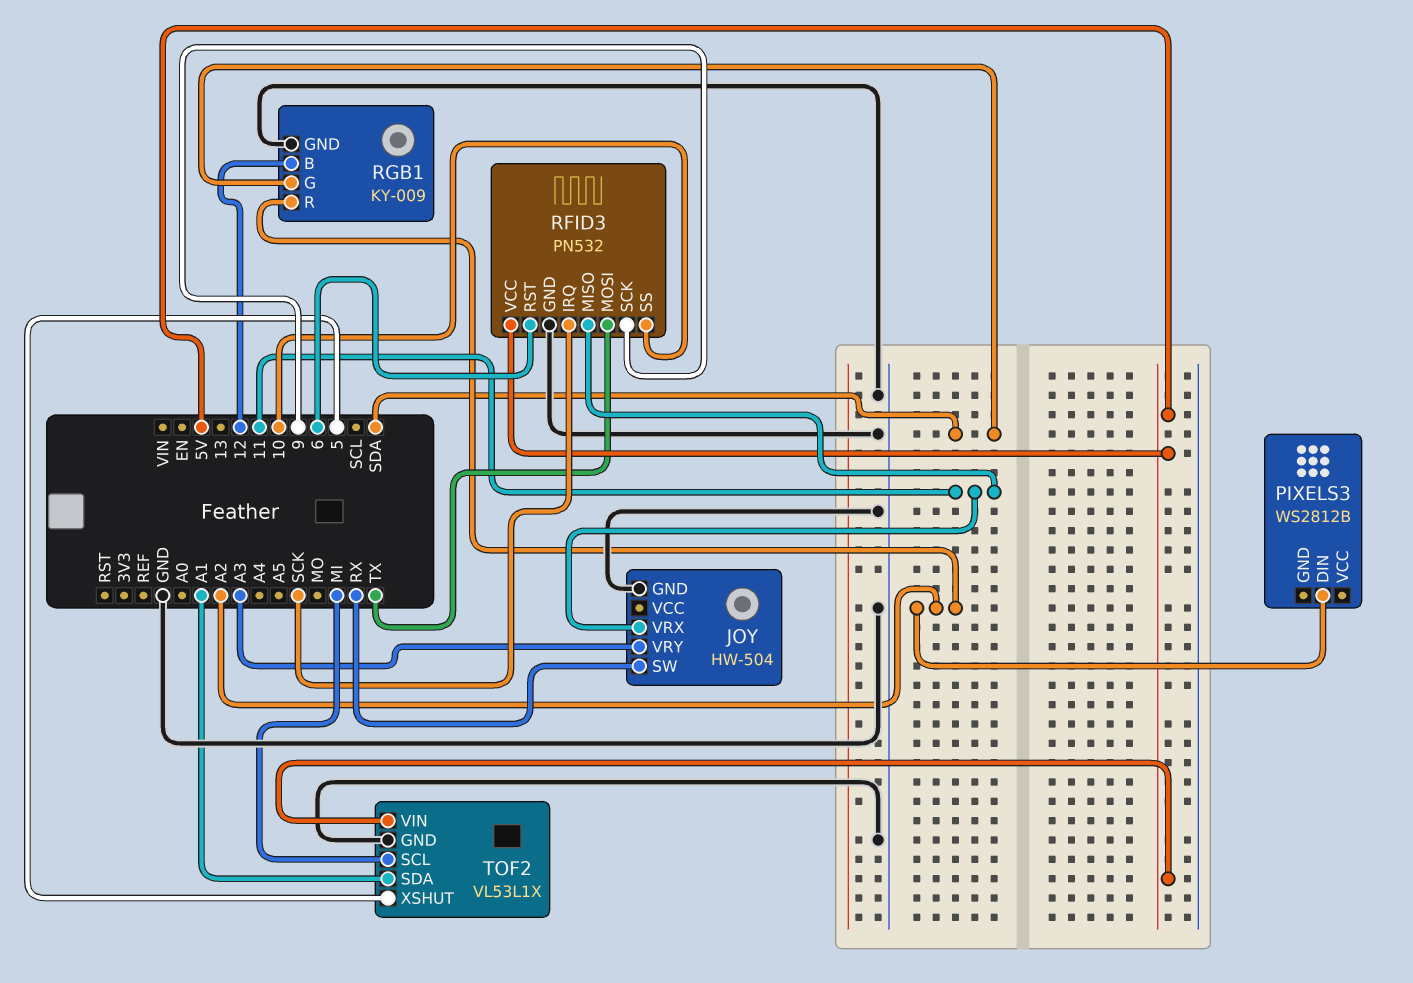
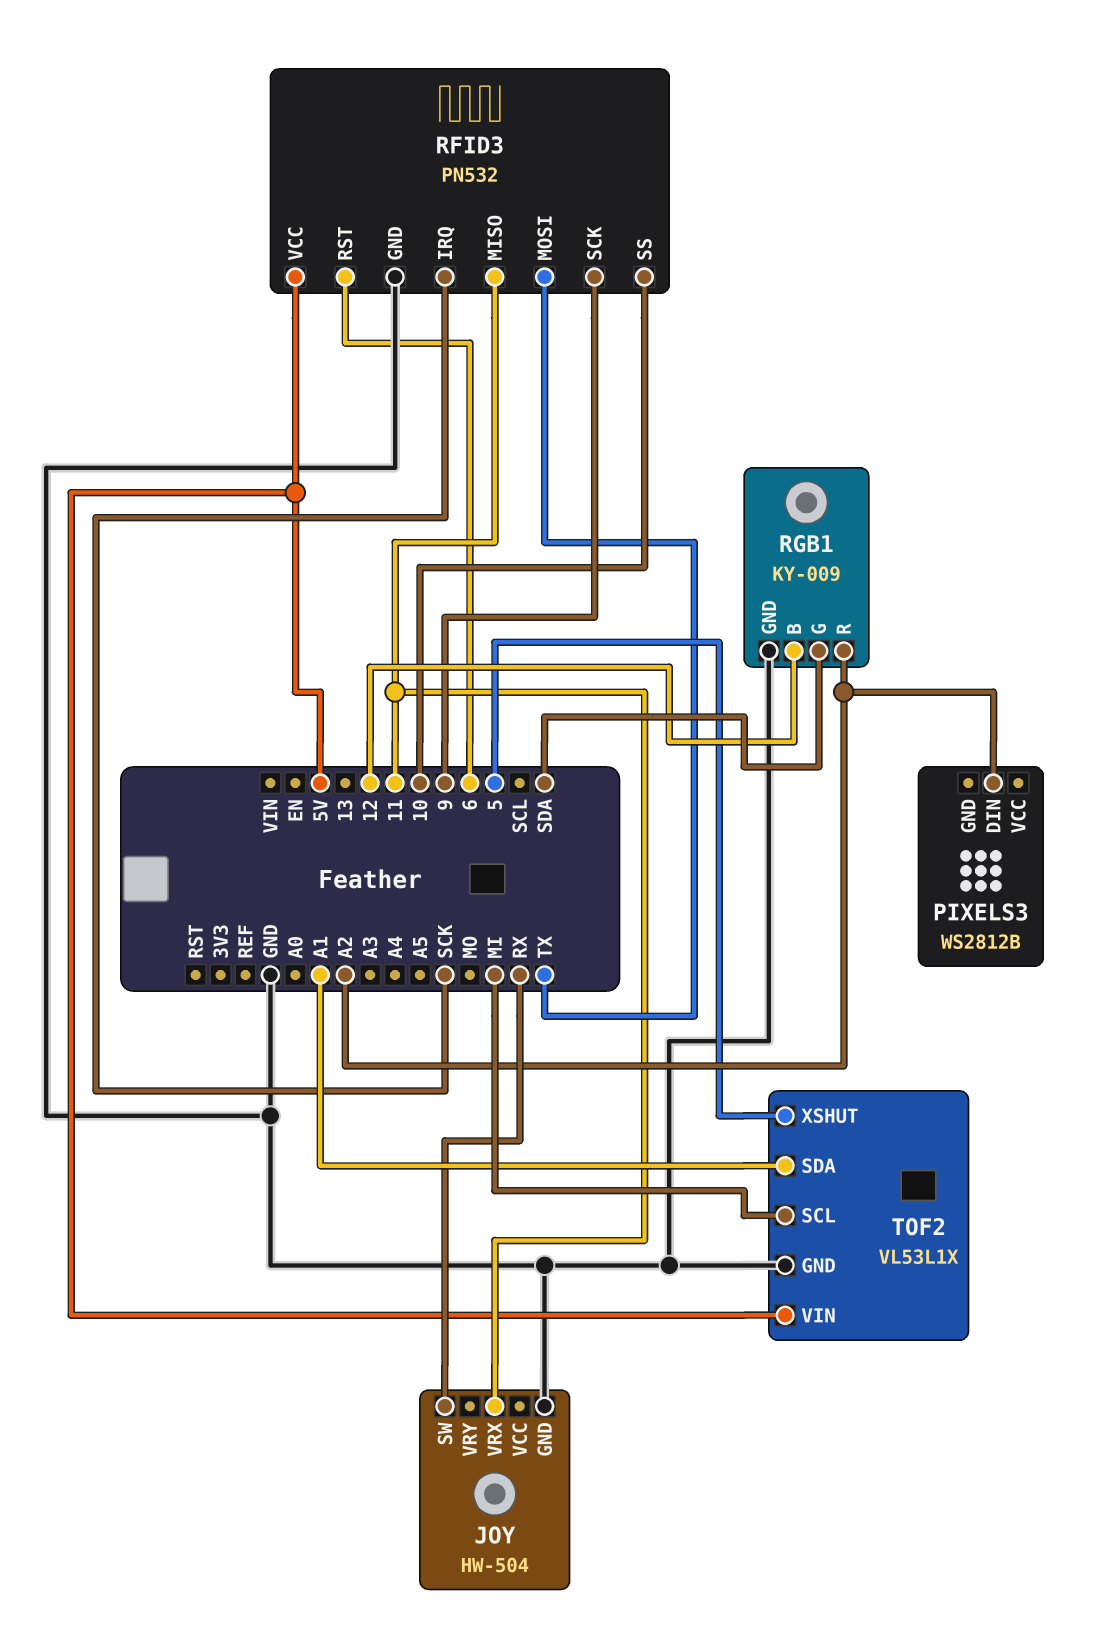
JOY pin VRY: A3 -> none

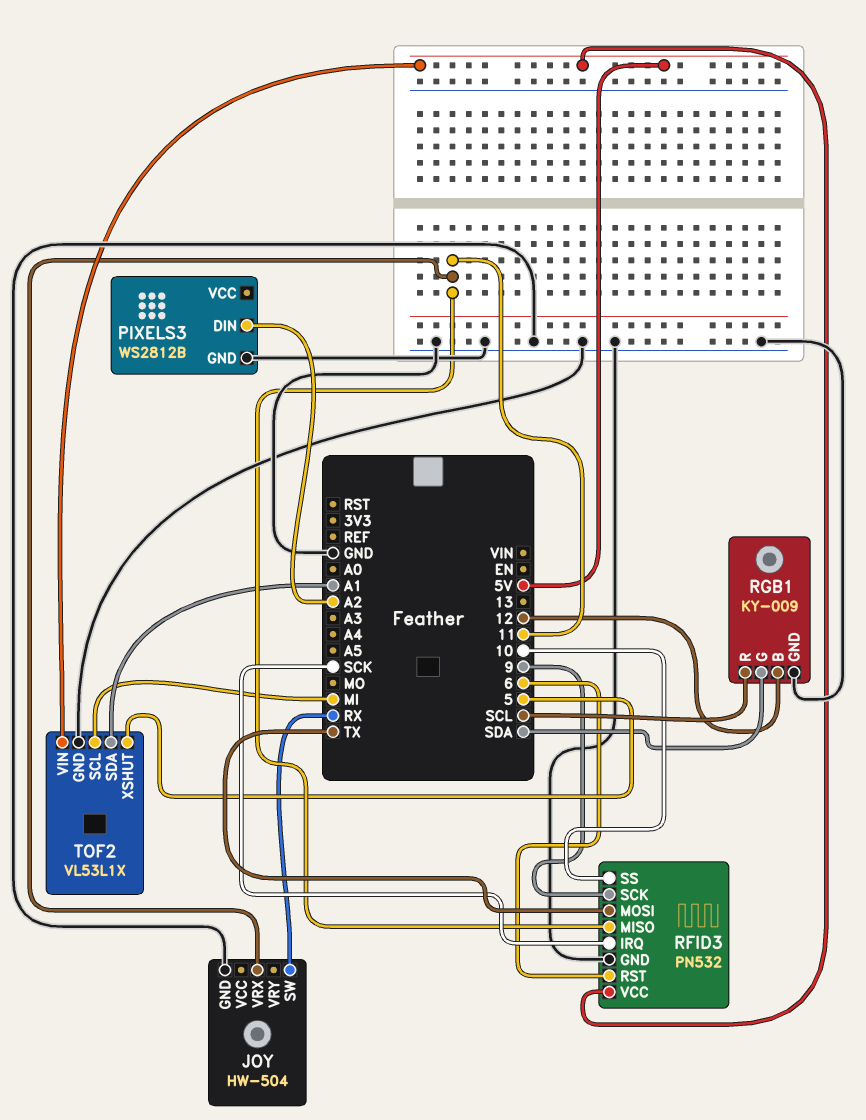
PIXELS3 pin GND: none -> GND
RGB1 pin R: A2 -> SCL

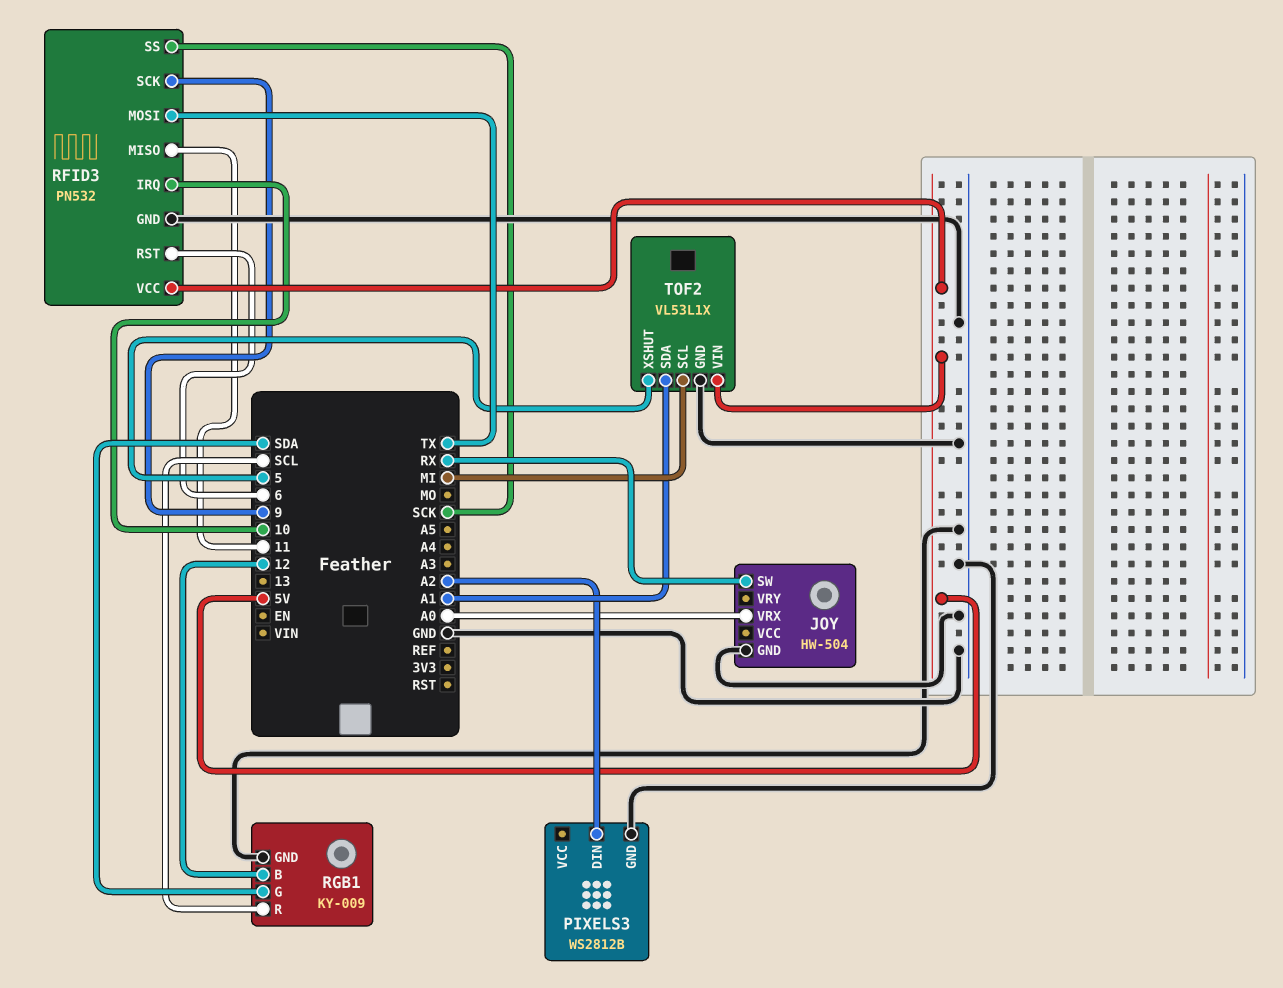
JOY pin VRX: 11 -> A0
RFID3 pin IRQ: SCK -> 10
RFID3 pin SS: 10 -> SCK

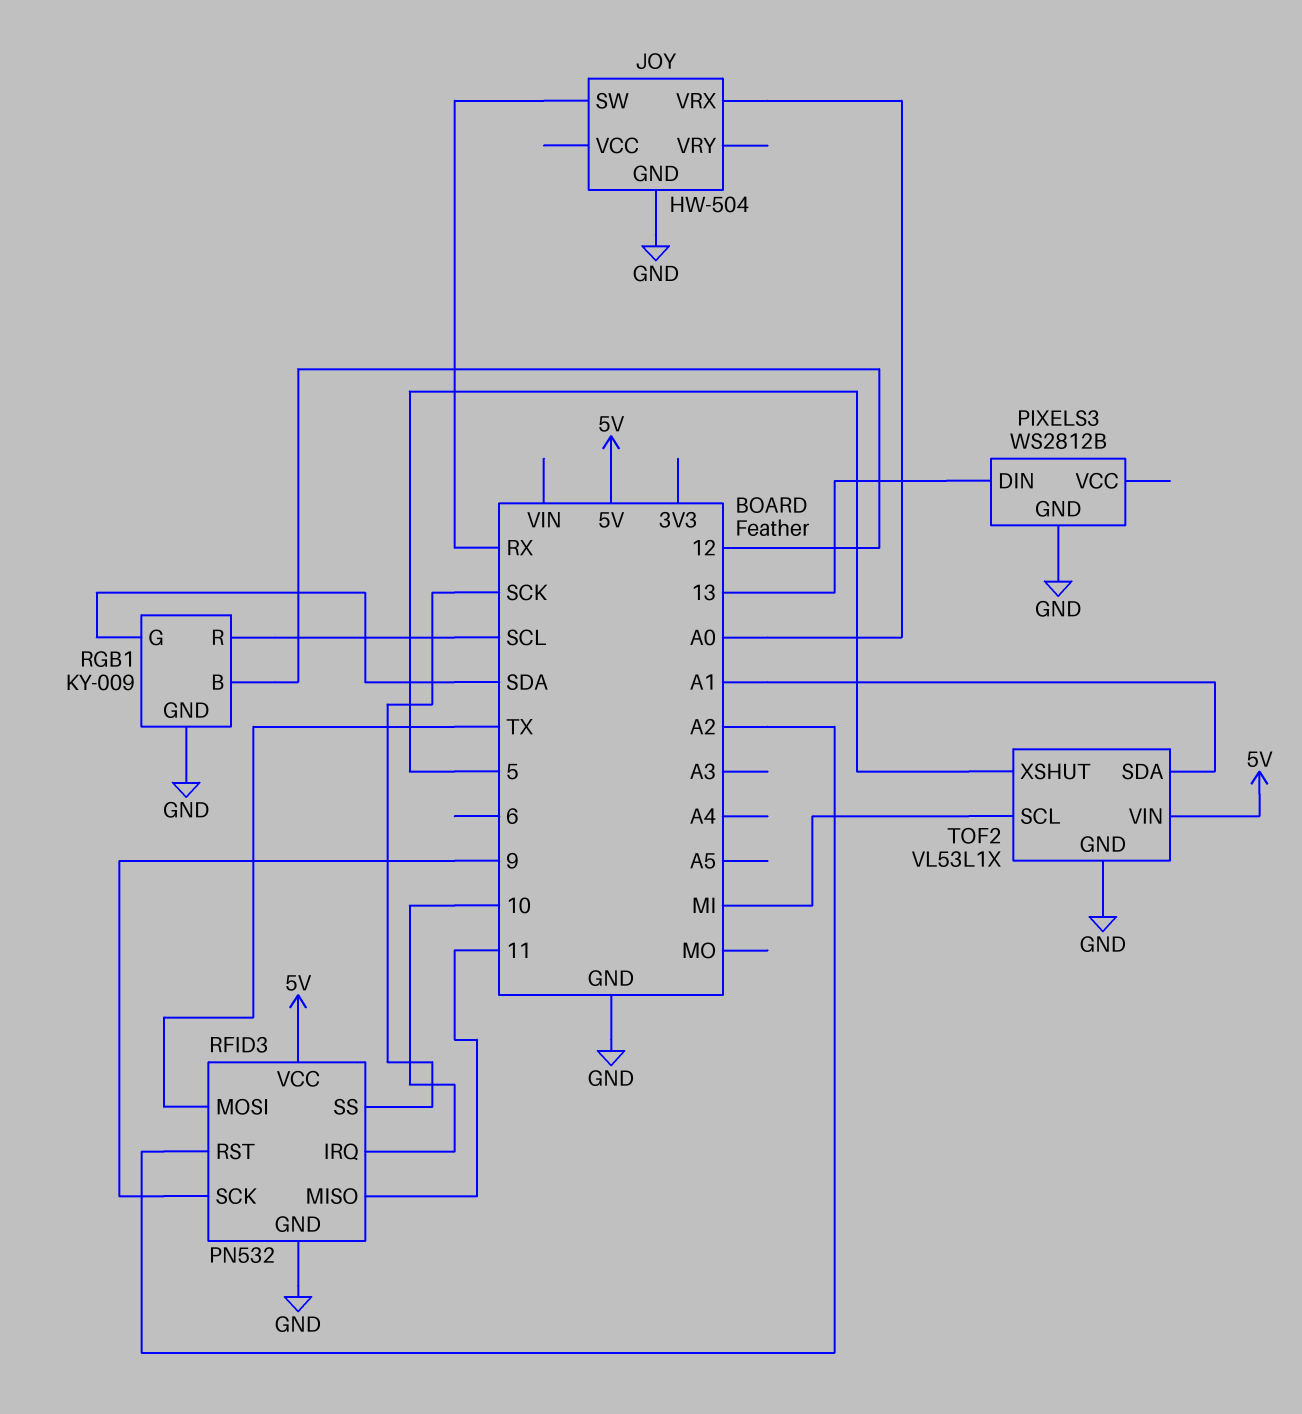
PIXELS3 pin DIN: A2 -> 13
RFID3 pin RST: 6 -> A2

